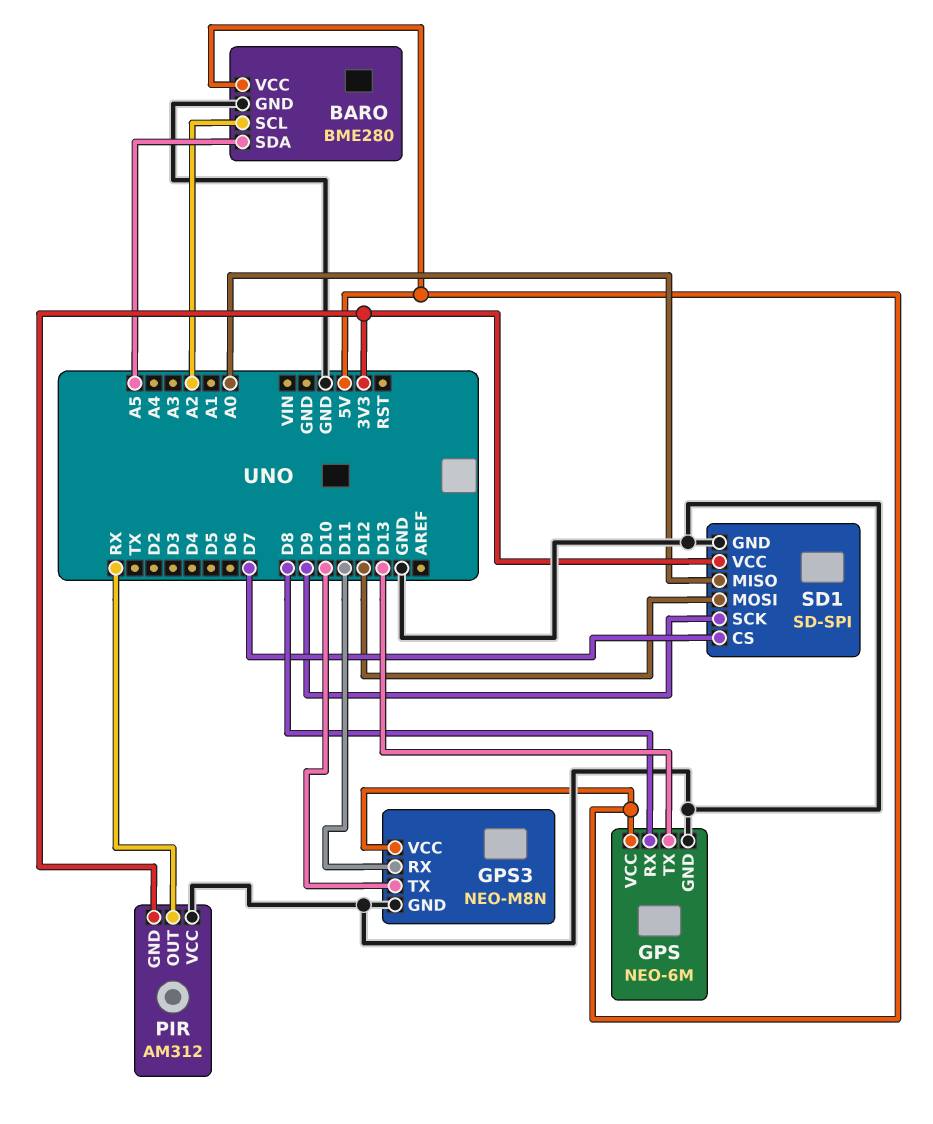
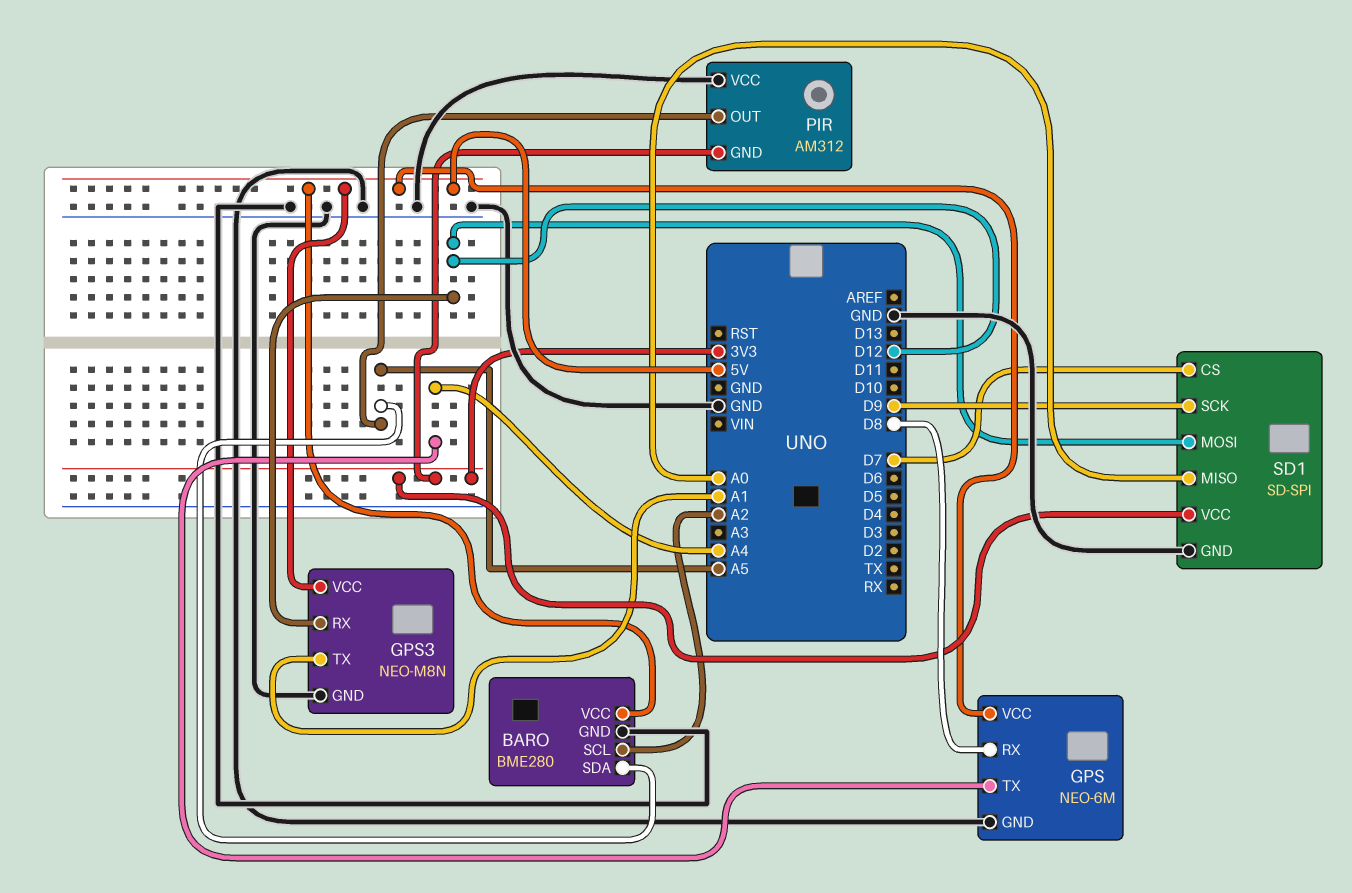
GPS pin TX: D13 -> A4
GPS3 pin RX: D11 -> D12
GPS3 pin TX: D10 -> A1
PIR pin OUT: RX -> A5

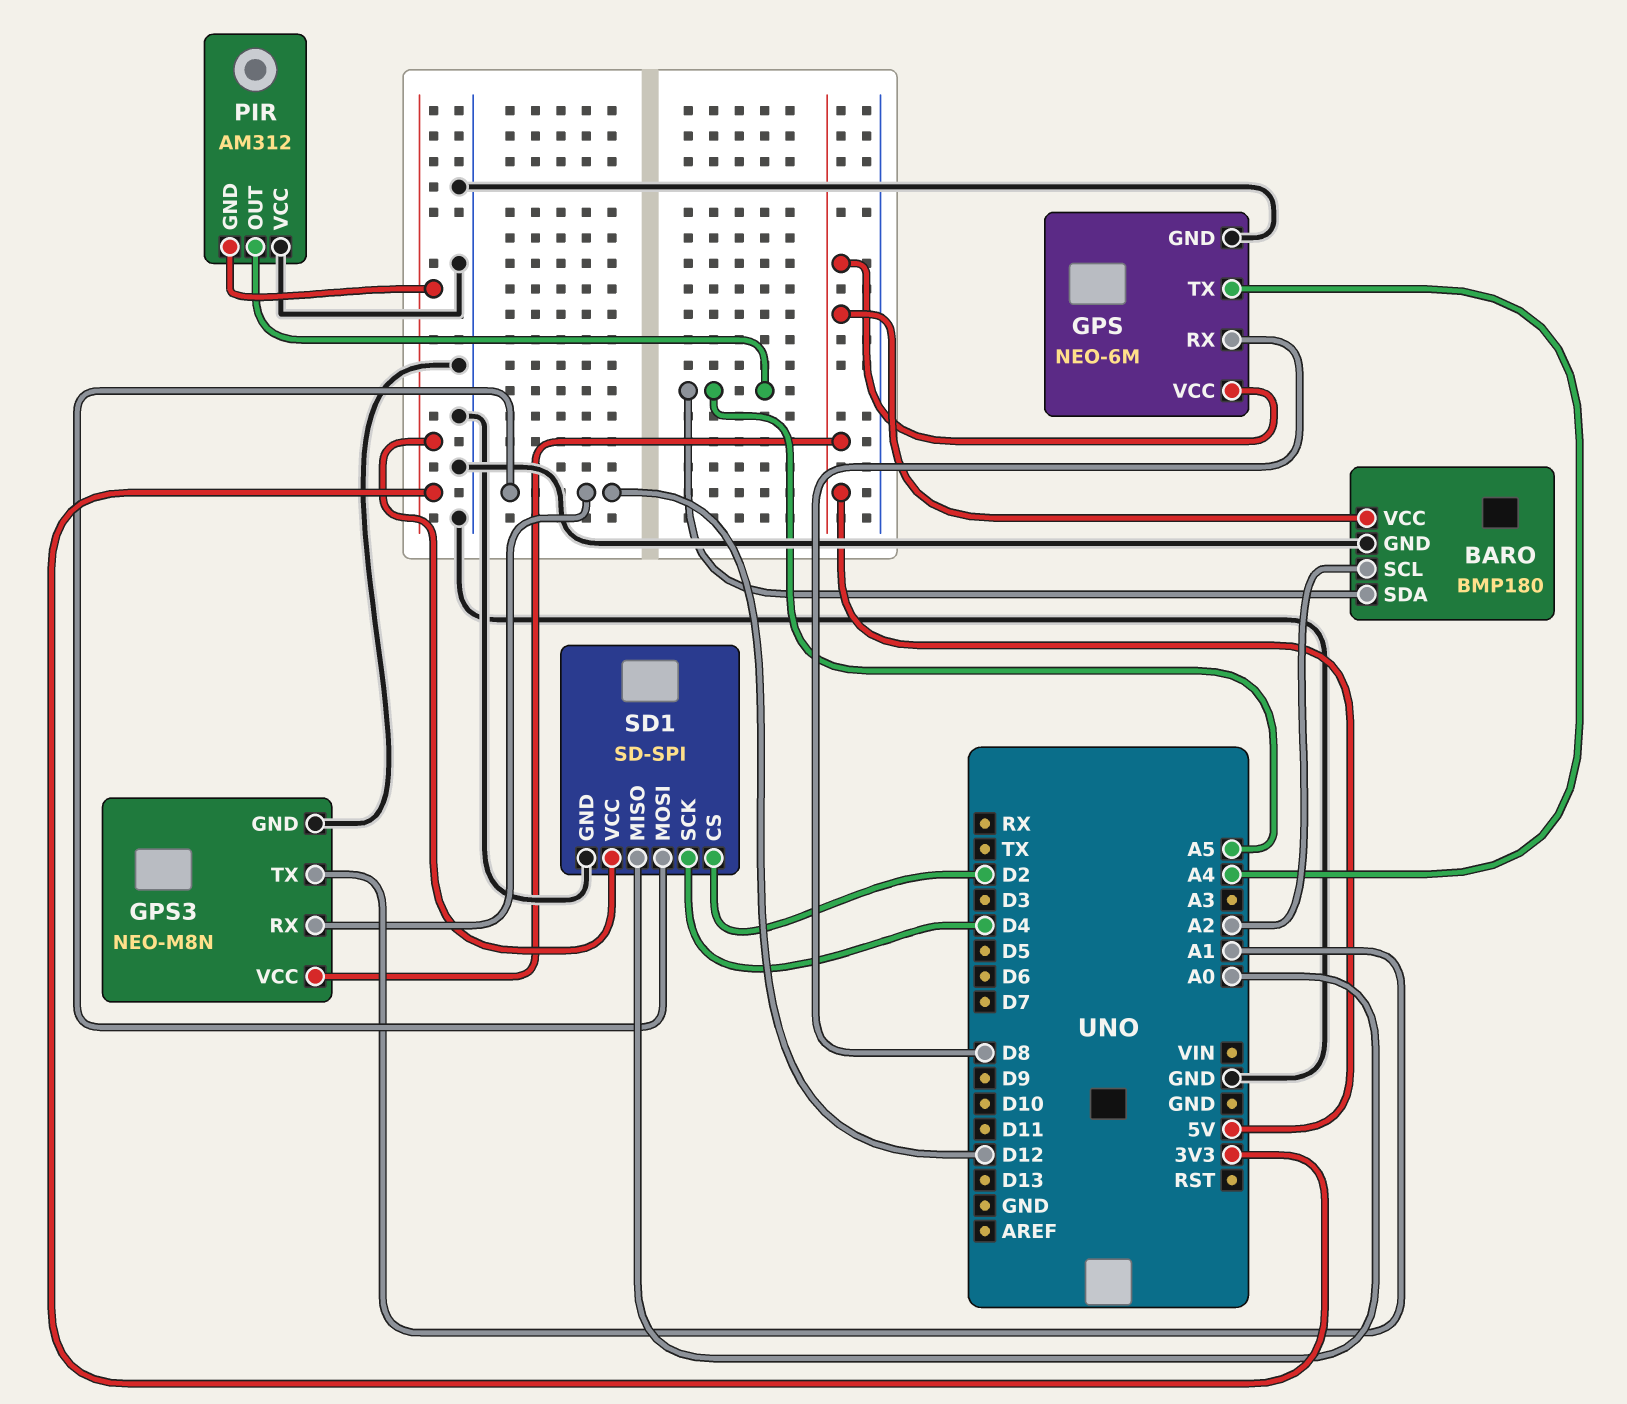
BARO: BME280 -> BMP180
SD1 pin CS: D7 -> D2
SD1 pin SCK: D9 -> D4

